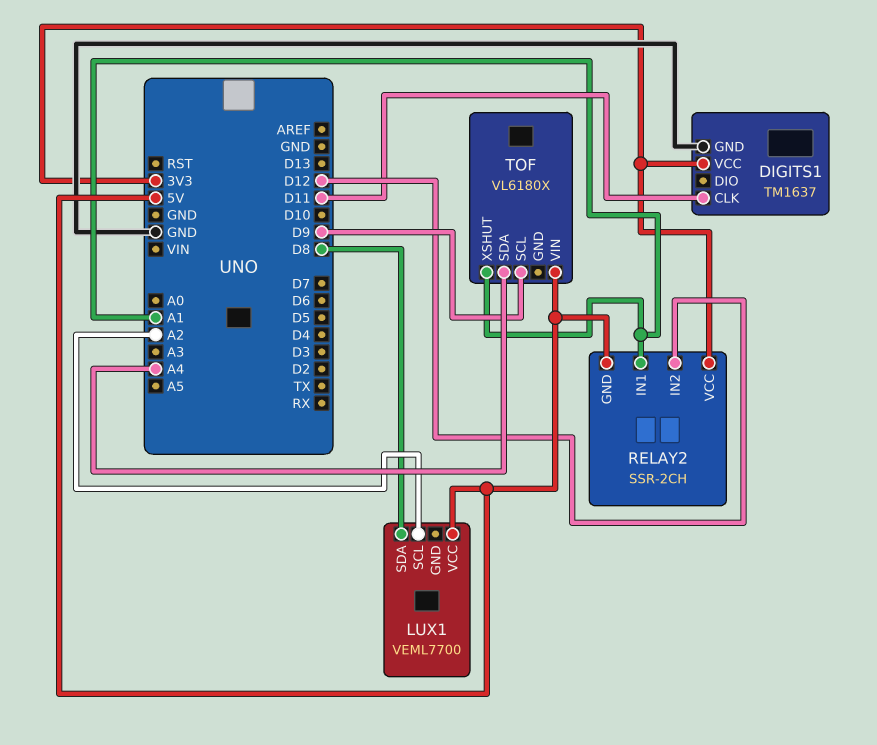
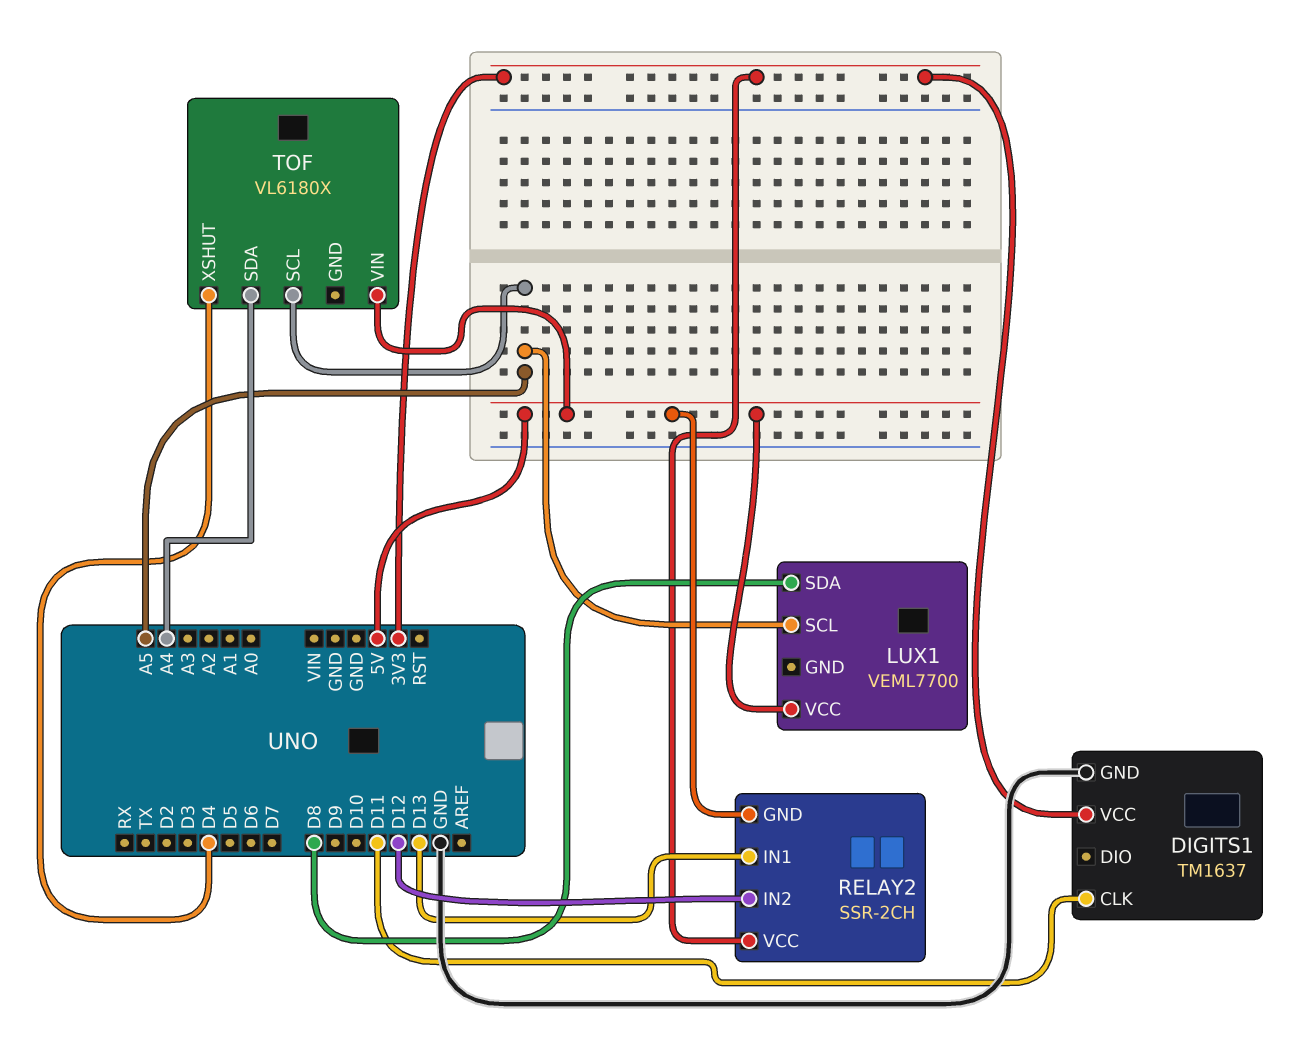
LUX1 pin SCL: A2 -> A5
RELAY2 pin IN1: A1 -> D13
TOF pin SCL: D9 -> A5
TOF pin XSHUT: A1 -> D4

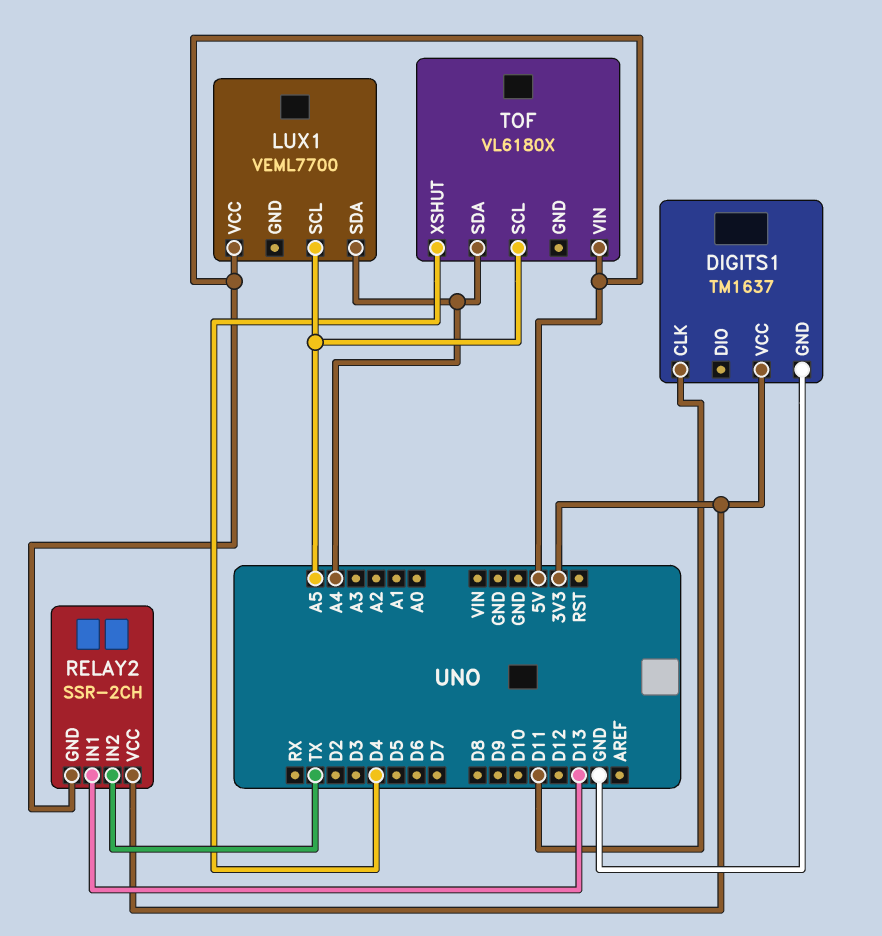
LUX1 pin SDA: D8 -> A4
RELAY2 pin IN2: D12 -> TX

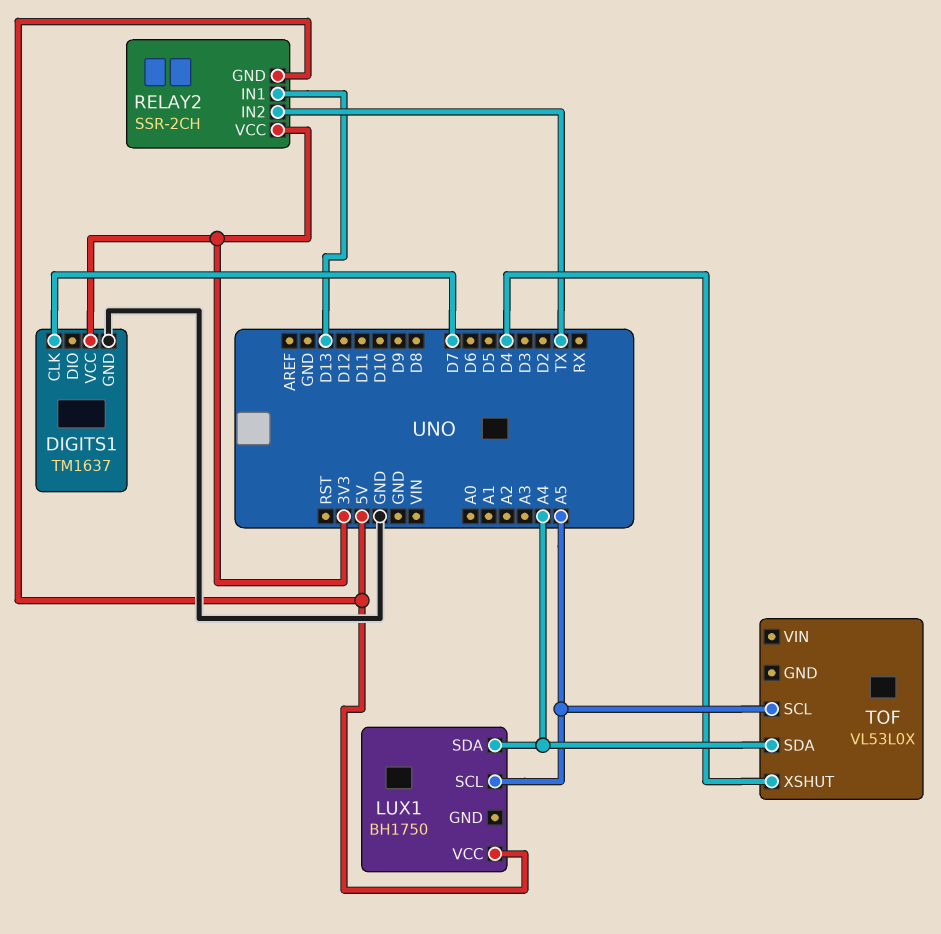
DIGITS1 pin CLK: D11 -> D7
LUX1: VEML7700 -> BH1750
TOF: VL6180X -> VL53L0X
TOF pin VIN: 5V -> none

